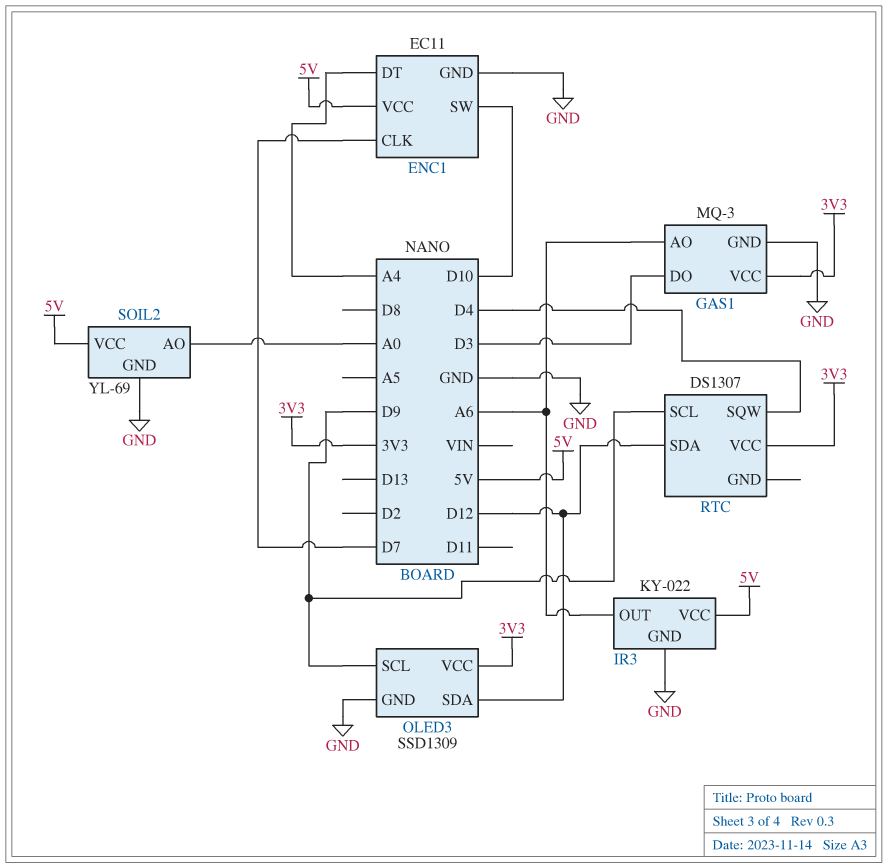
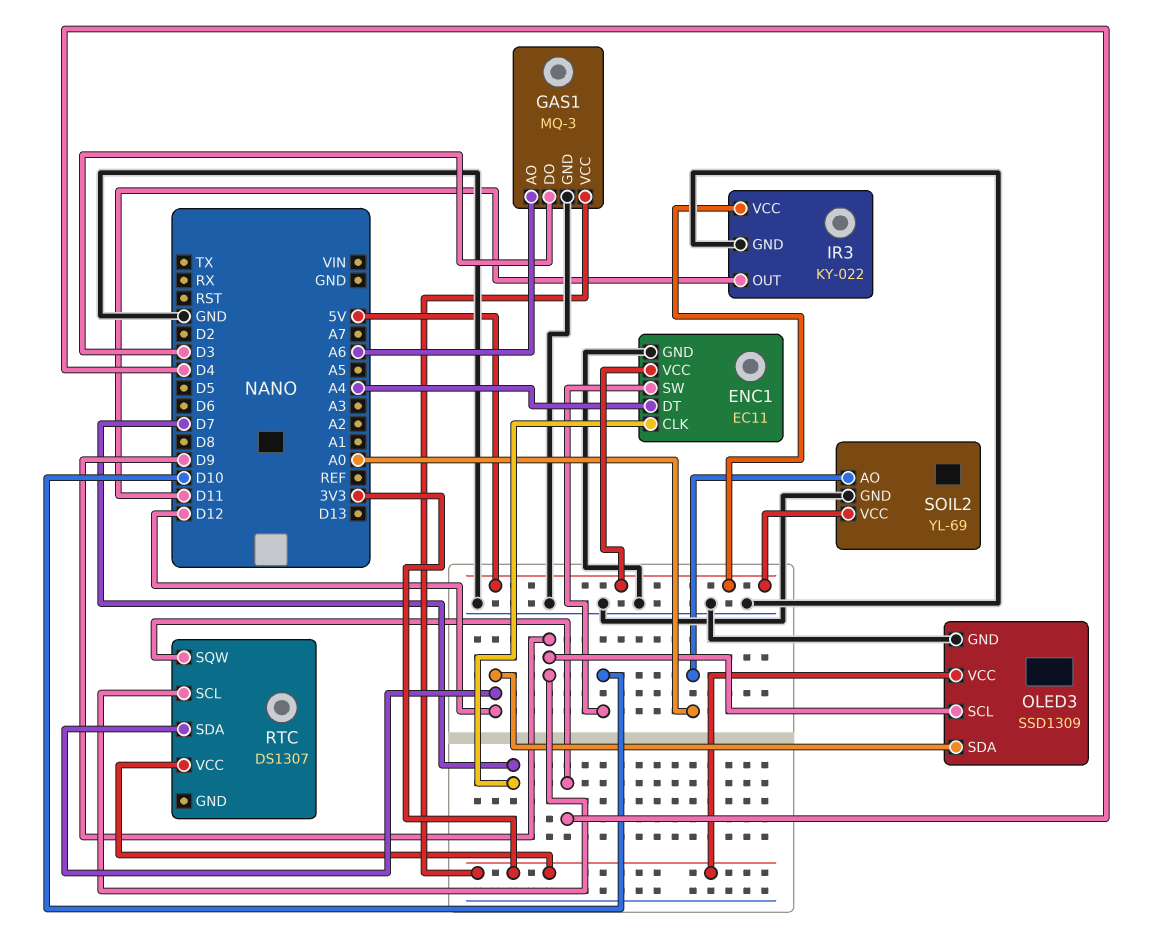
IR3 pin OUT: A6 -> D11

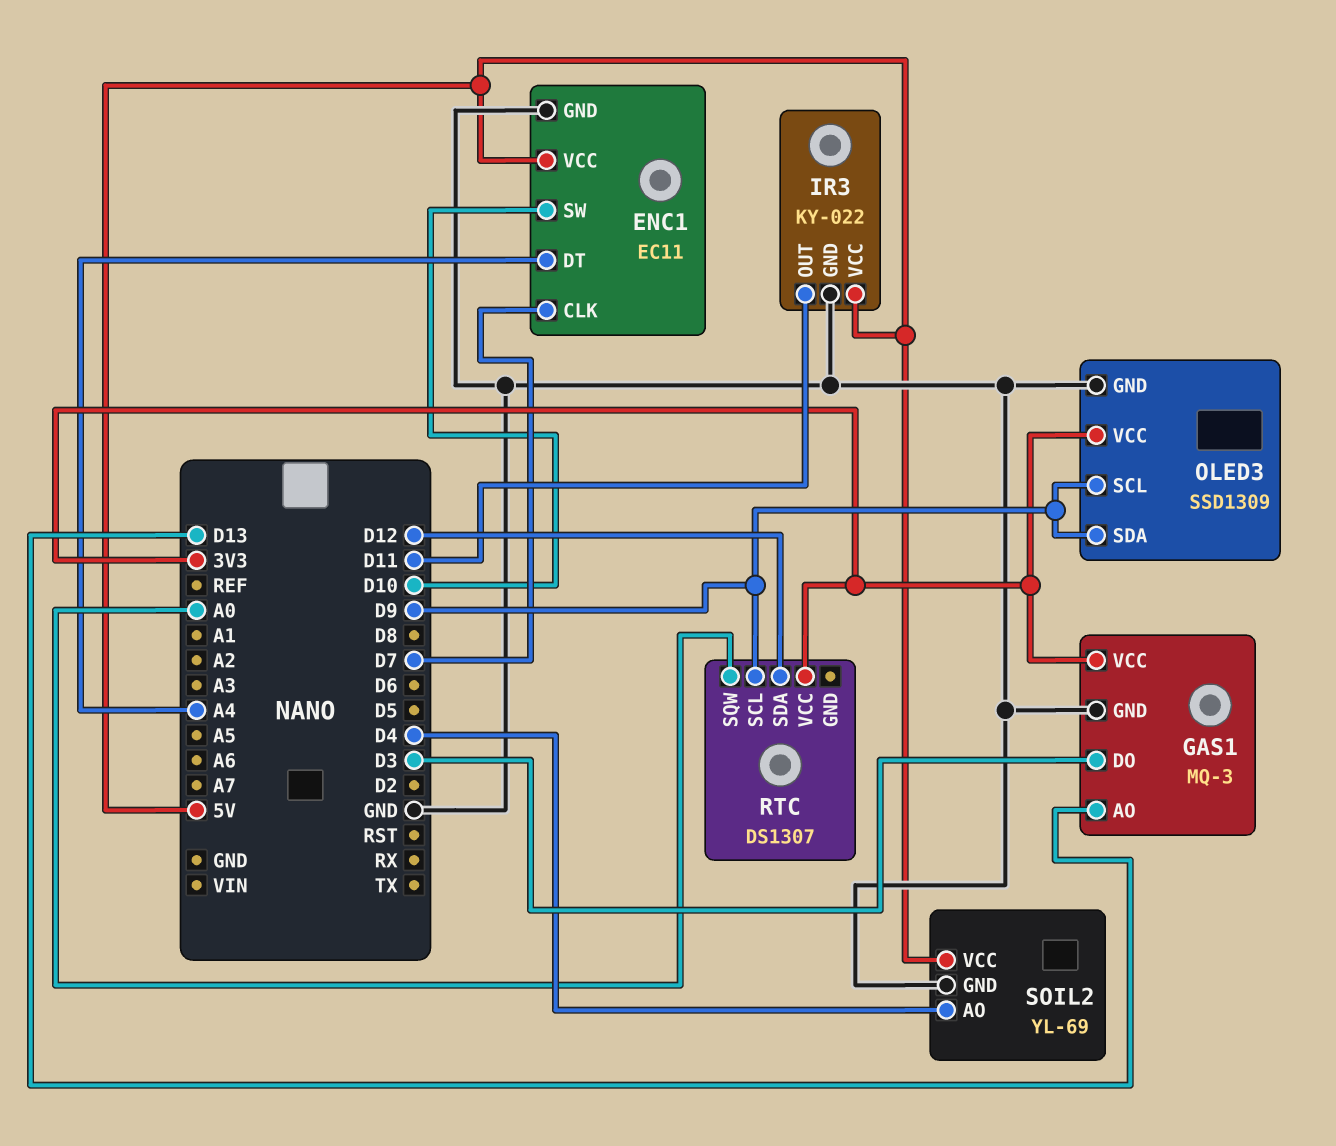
GAS1 pin AO: A6 -> D13
OLED3 pin SDA: D12 -> D9
RTC pin SQW: D4 -> A0
SOIL2 pin AO: A0 -> D4

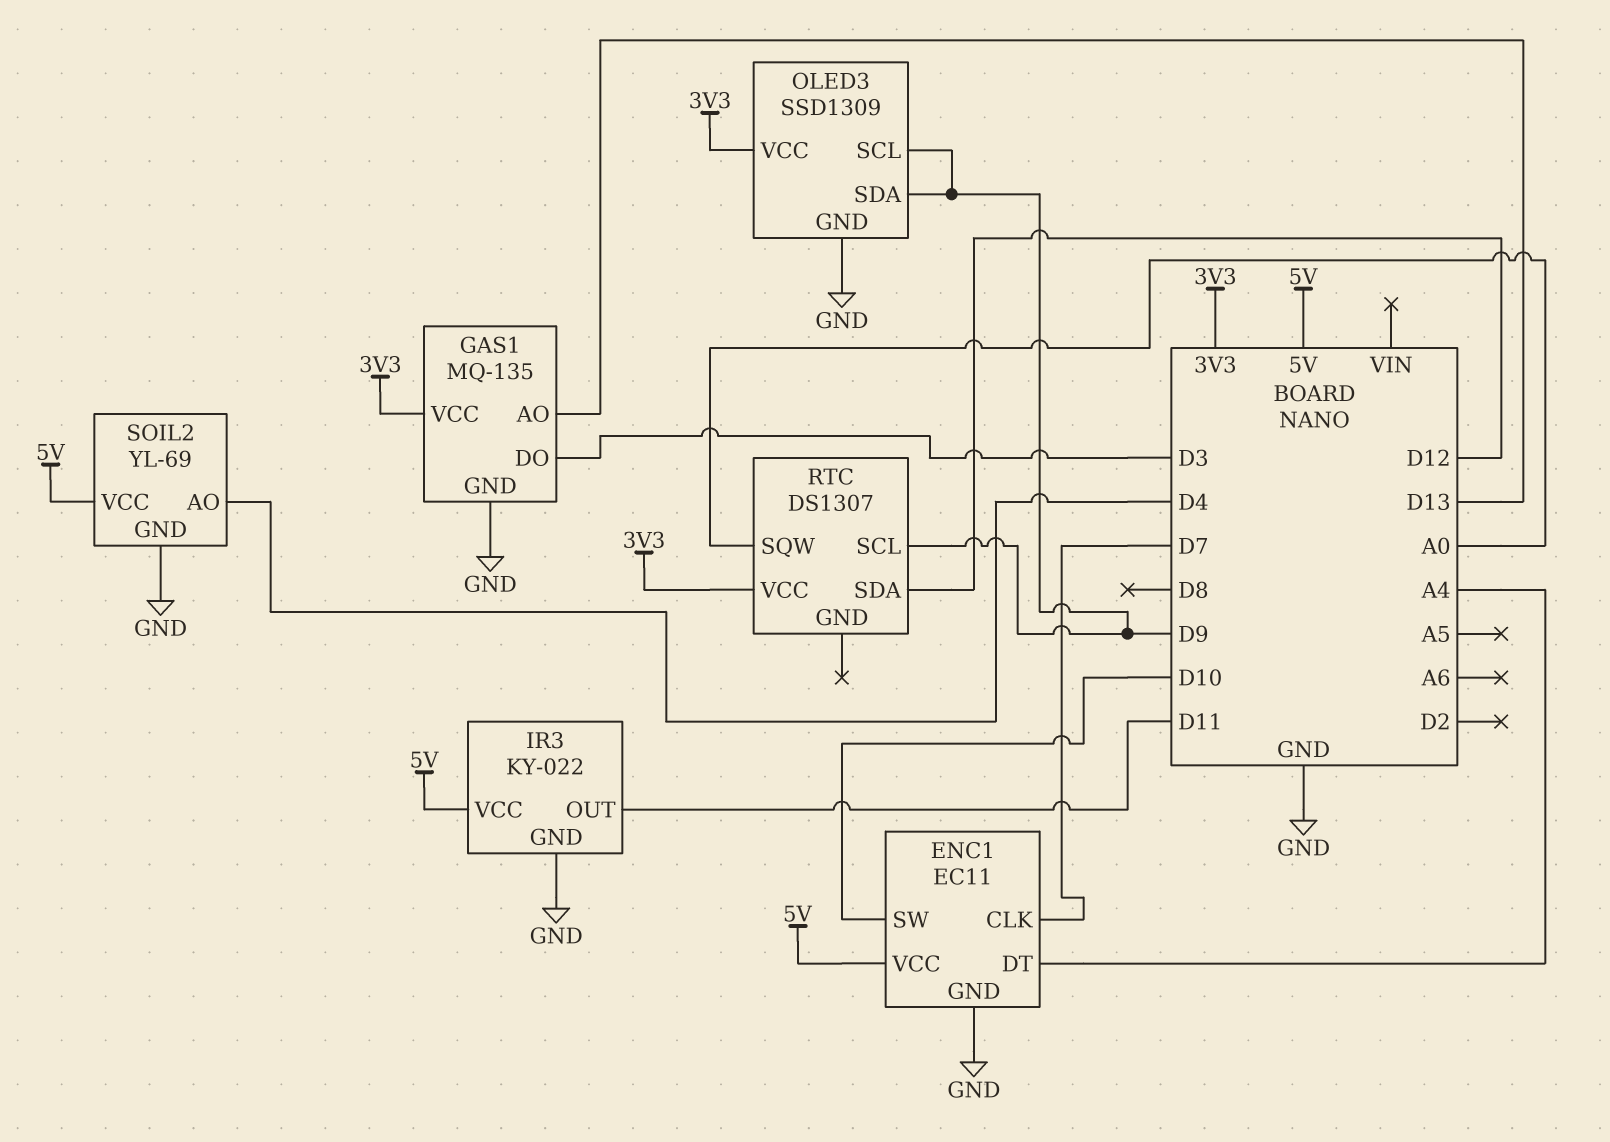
GAS1: MQ-3 -> MQ-135

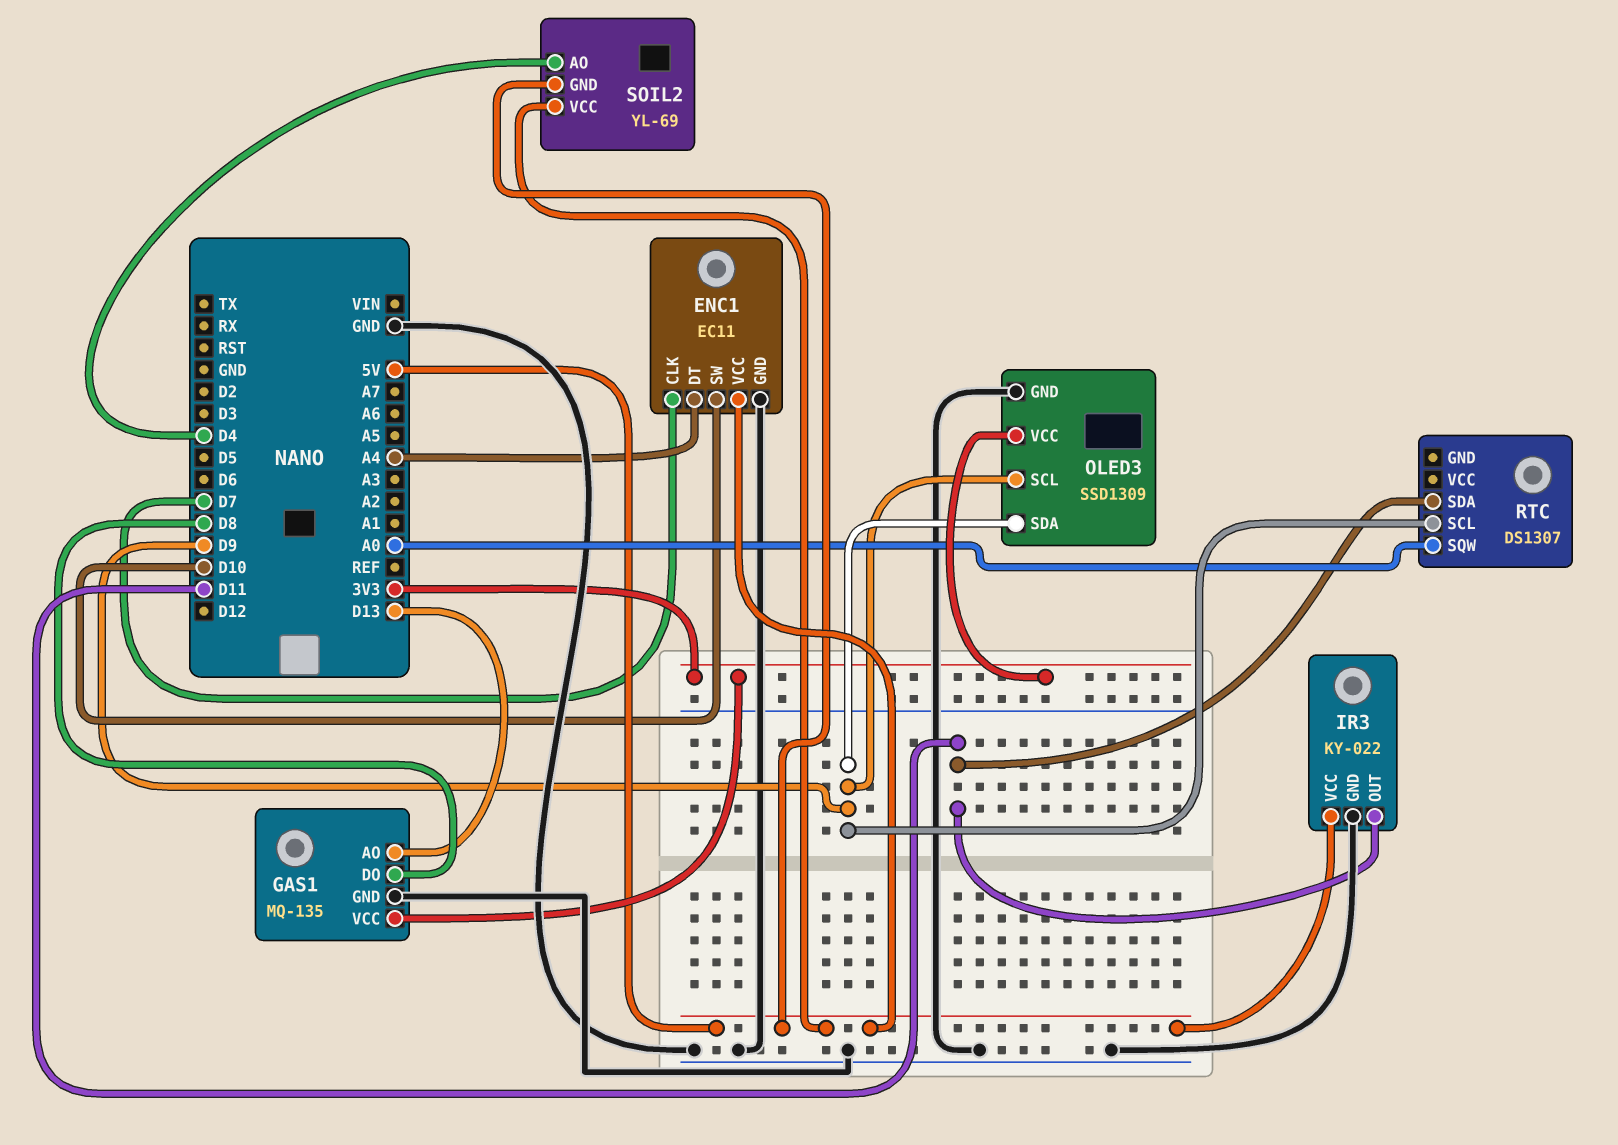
GAS1 pin DO: D3 -> D8
RTC pin SDA: D12 -> D11
RTC pin VCC: 3V3 -> none
SOIL2 pin GND: GND -> 5V

